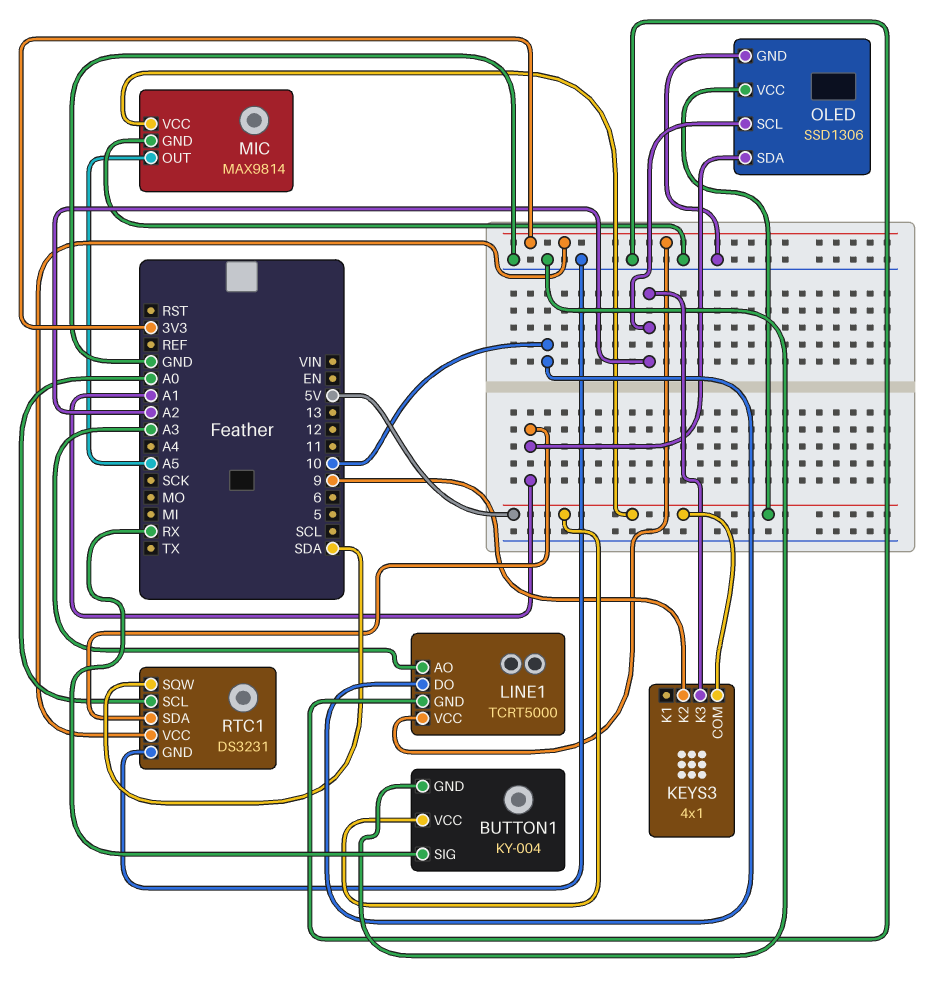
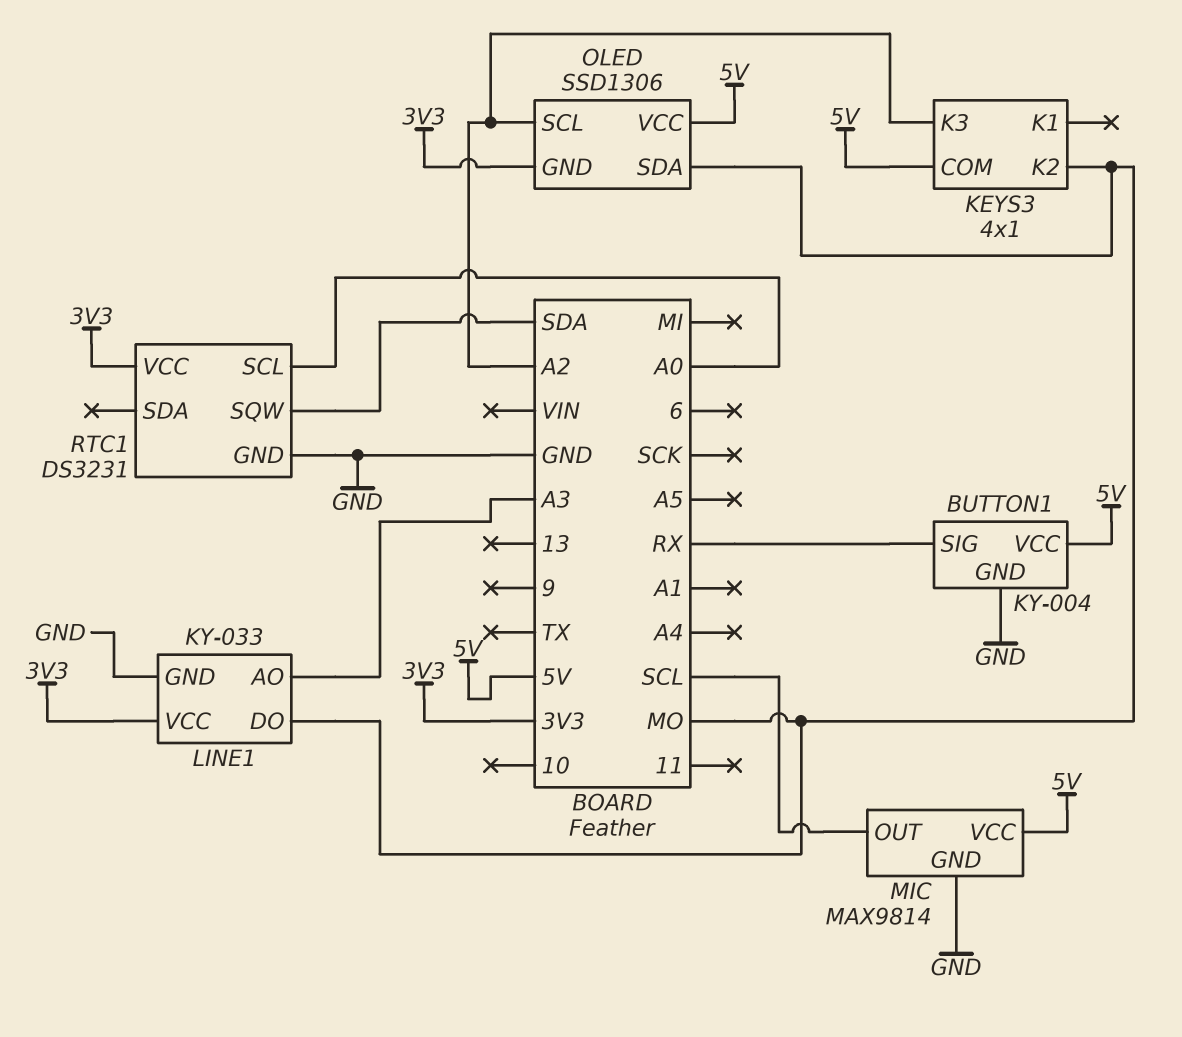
KEYS3 pin K2: 9 -> MO
LINE1: TCRT5000 -> KY-033
LINE1 pin DO: 10 -> MO
MIC pin OUT: A5 -> SCL
OLED pin GND: GND -> 3V3
OLED pin SDA: A1 -> MO
RTC1 pin SDA: A1 -> none

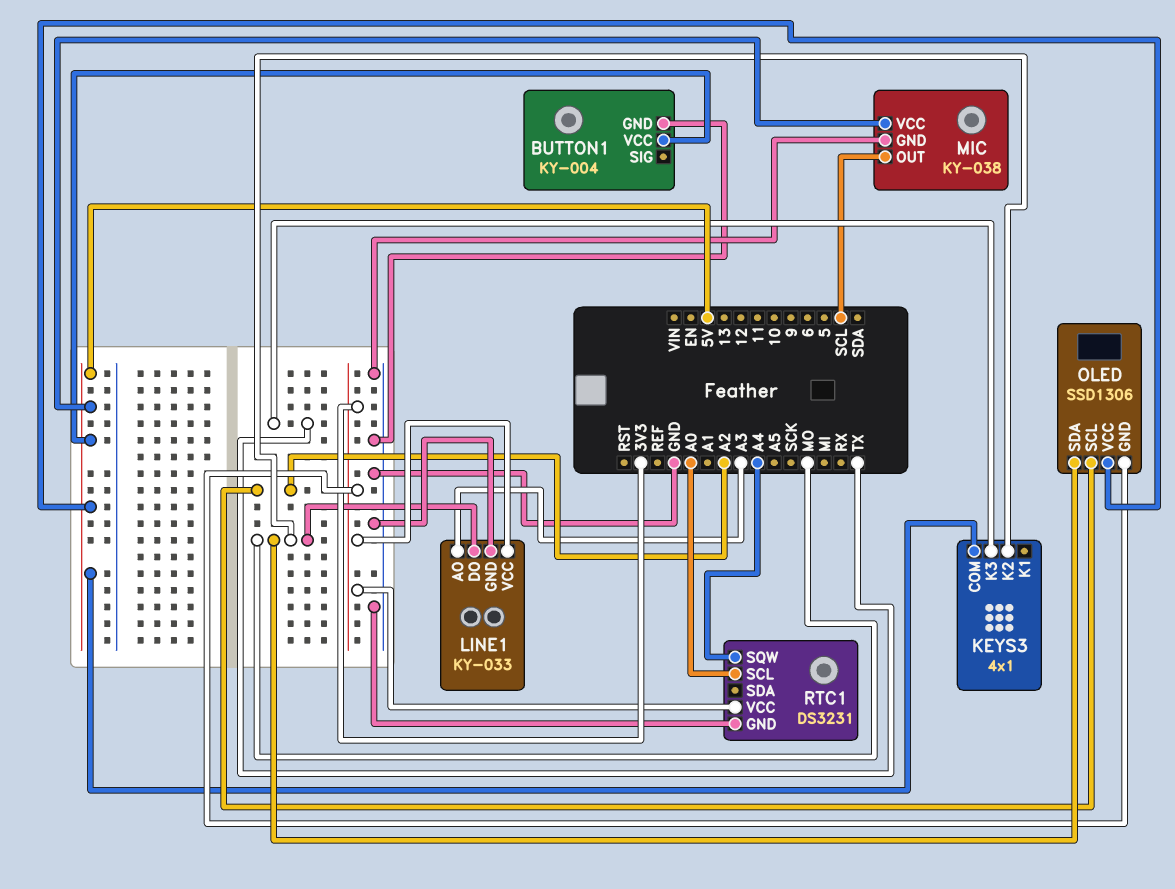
BUTTON1 pin SIG: RX -> none
KEYS3 pin K3: A2 -> TX
MIC: MAX9814 -> KY-038
RTC1 pin SQW: SDA -> A4

